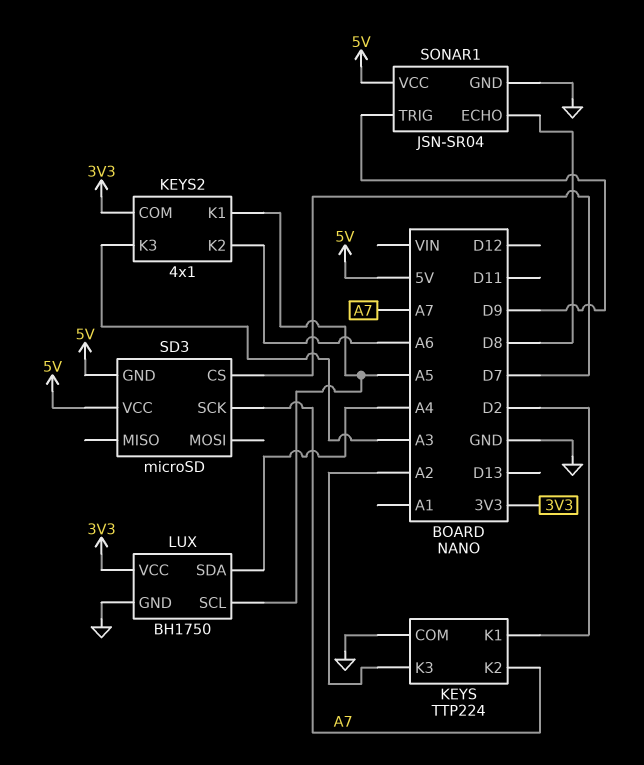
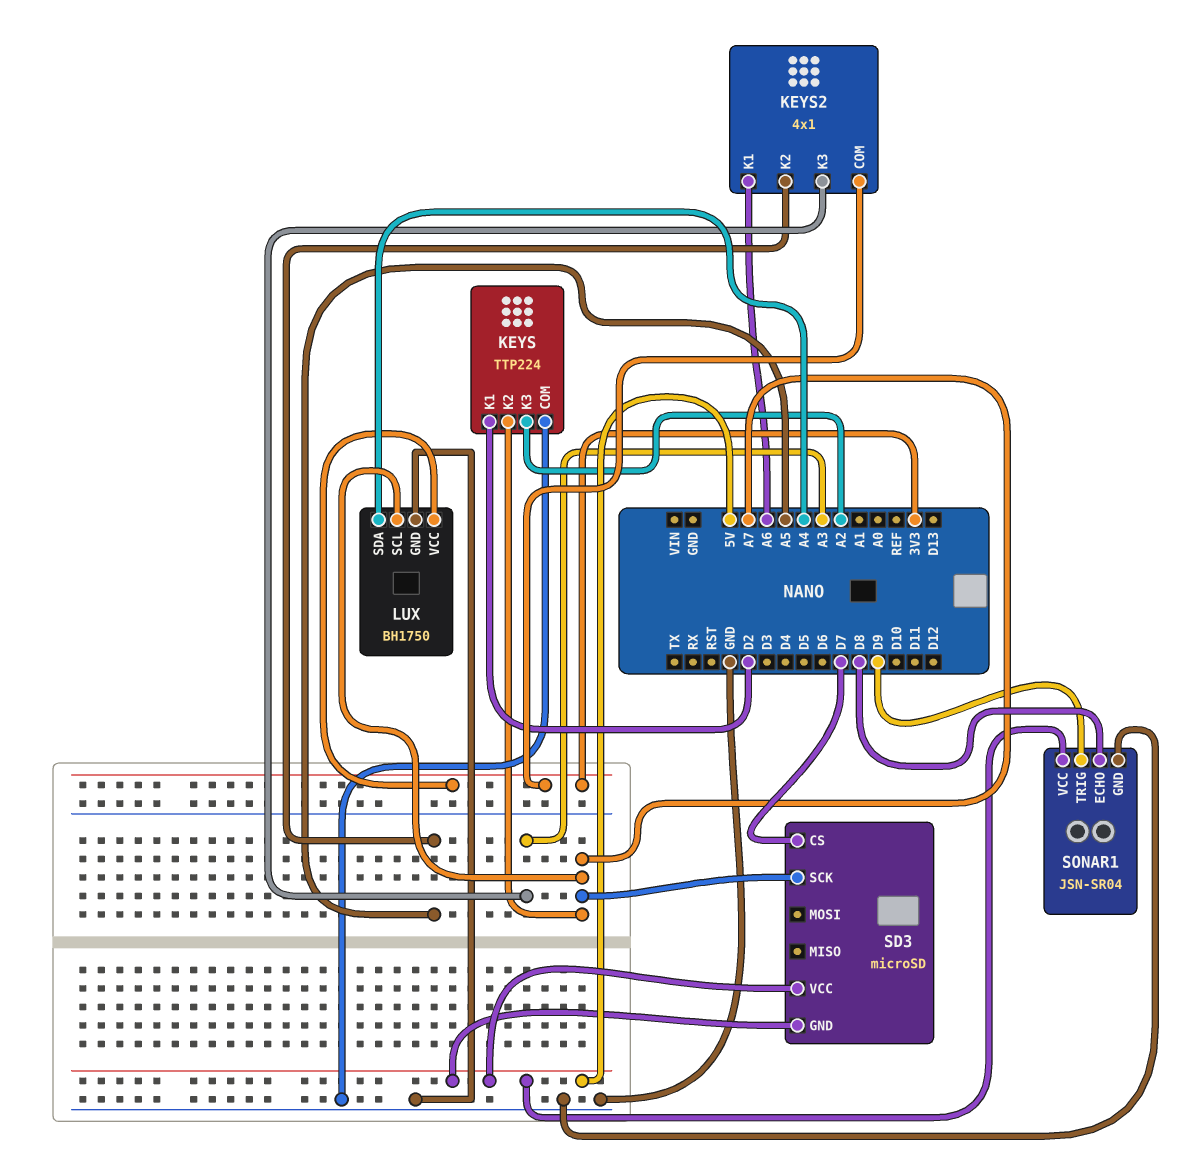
KEYS2 pin K1: A5 -> A6
KEYS2 pin K2: A6 -> A5
LUX pin SCL: A5 -> A7

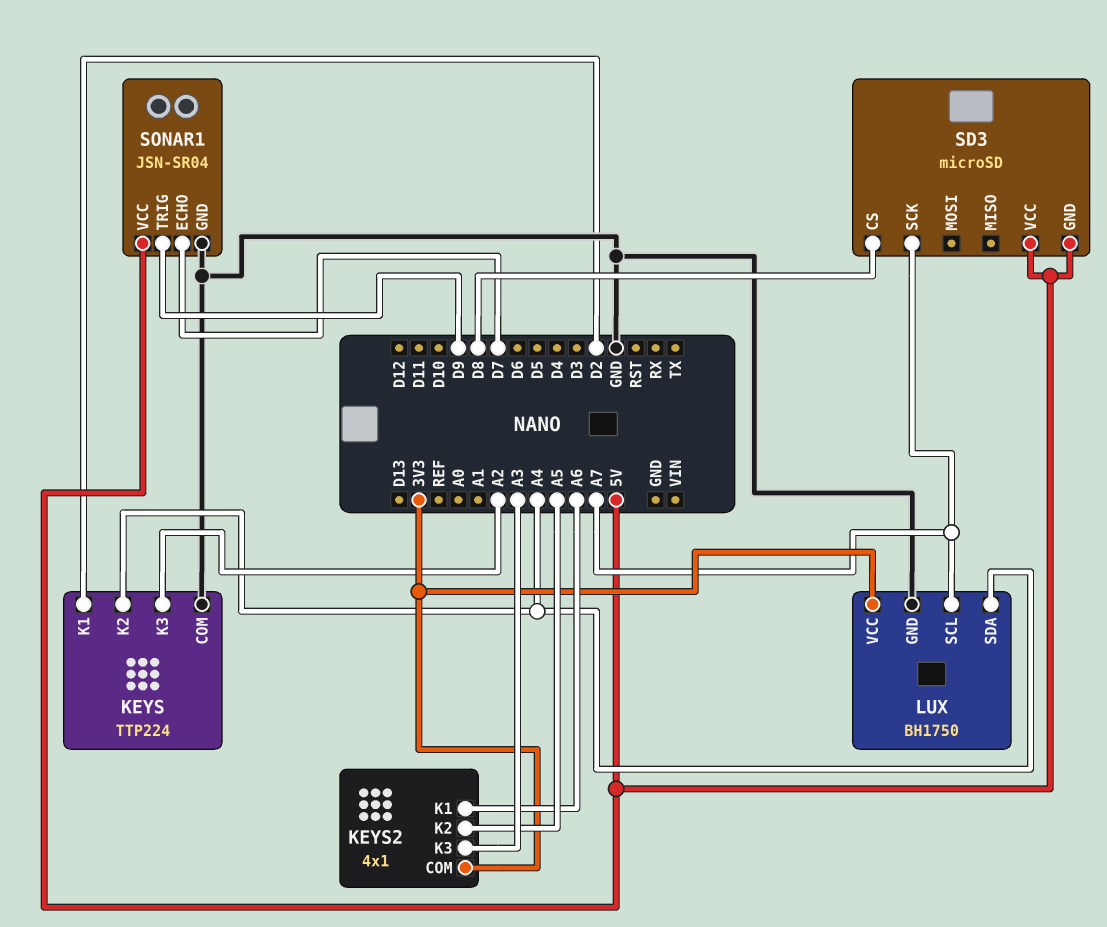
KEYS pin K2: A7 -> A4
SD3 pin CS: D7 -> D8
SONAR1 pin ECHO: D8 -> D7

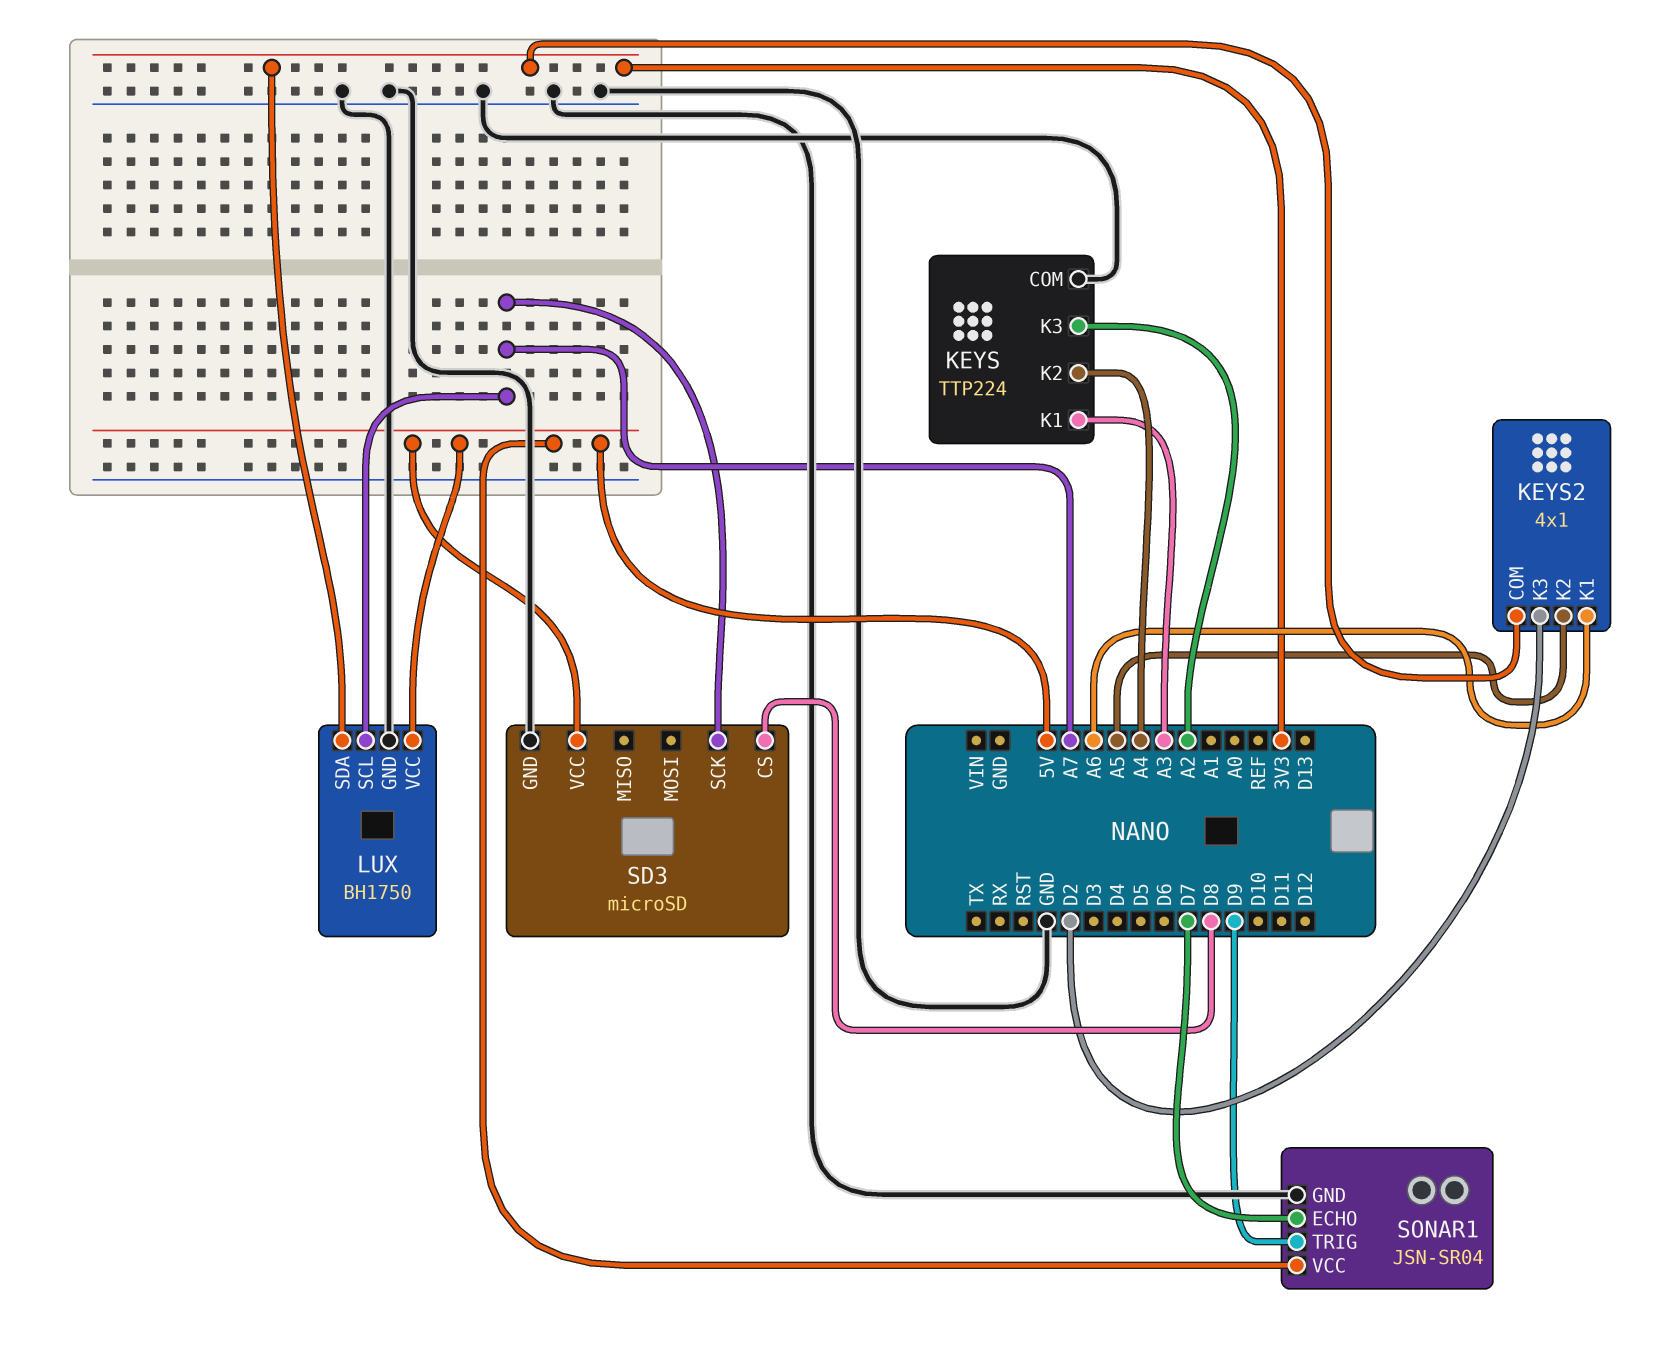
KEYS pin K1: D2 -> A3
KEYS2 pin K3: A3 -> D2
LUX pin SDA: A4 -> 3V3
LUX pin VCC: 3V3 -> 5V
SD3 pin GND: 5V -> GND

